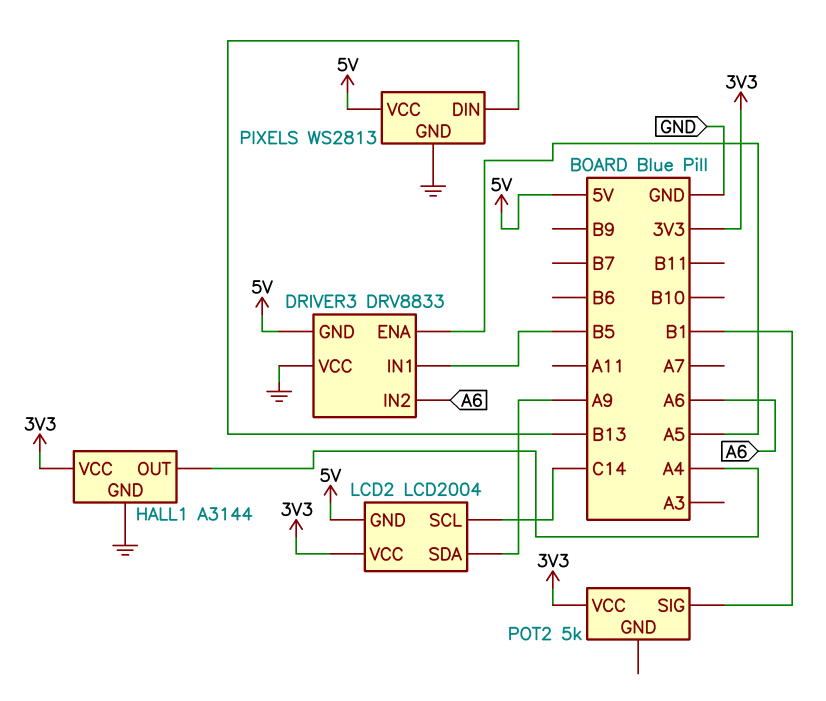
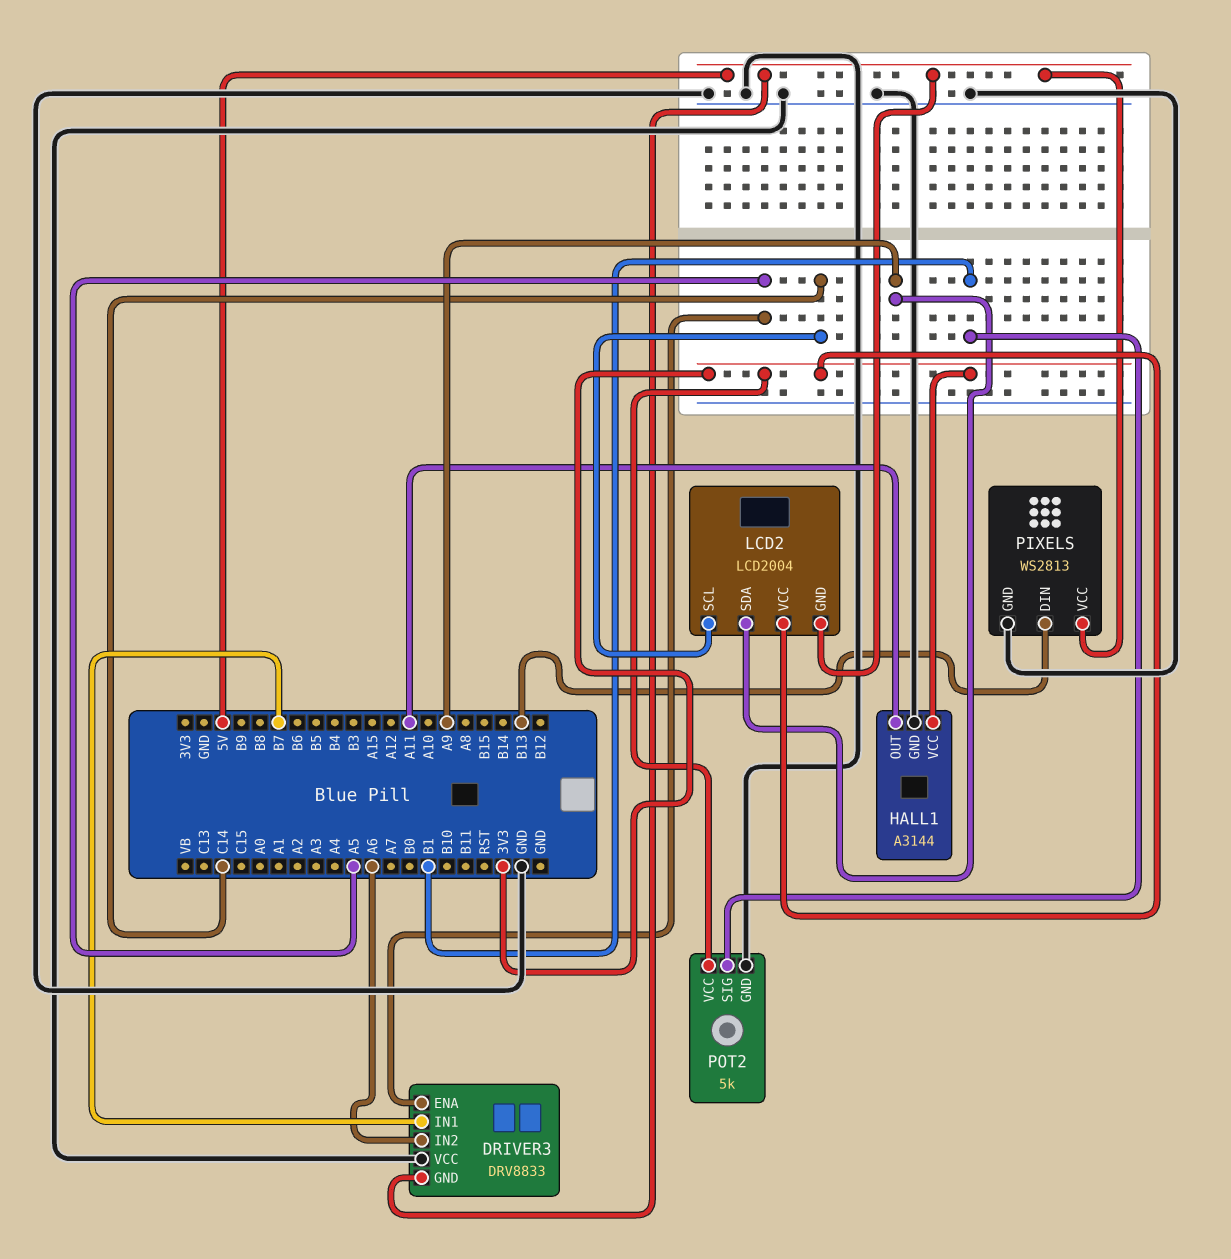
DRIVER3 pin IN1: B5 -> B7
HALL1 pin OUT: A4 -> A11
POT2 pin GND: none -> GND

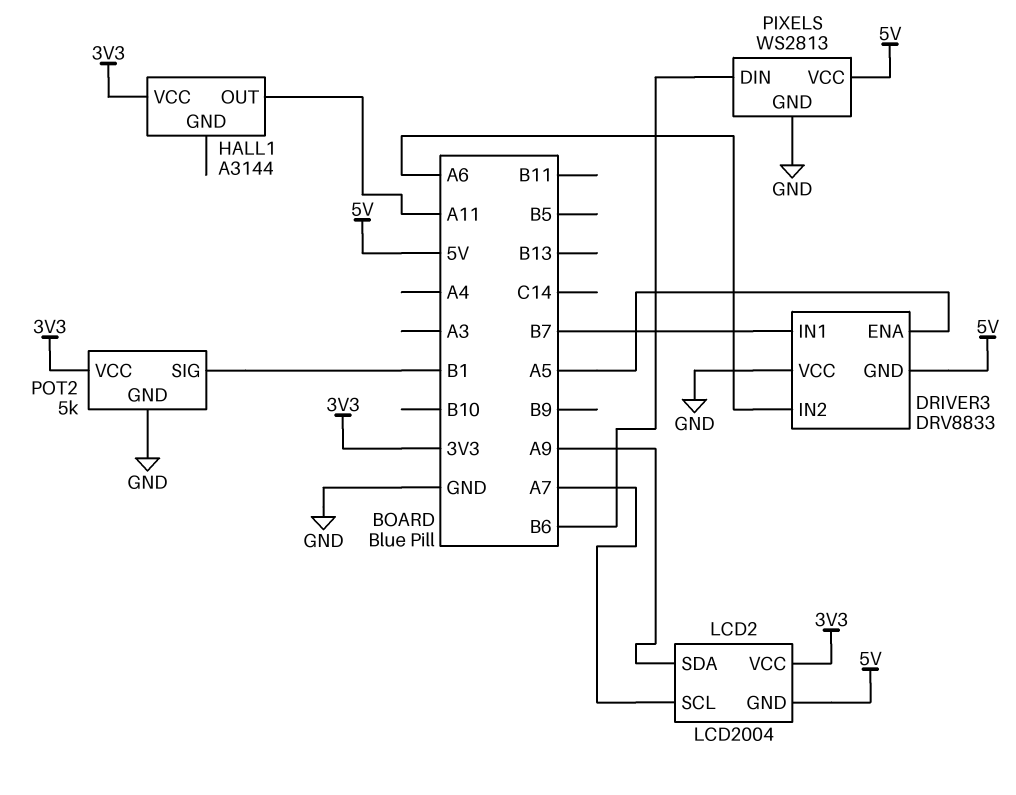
HALL1 pin GND: GND -> none
LCD2 pin SCL: C14 -> A7
PIXELS pin DIN: B13 -> B6

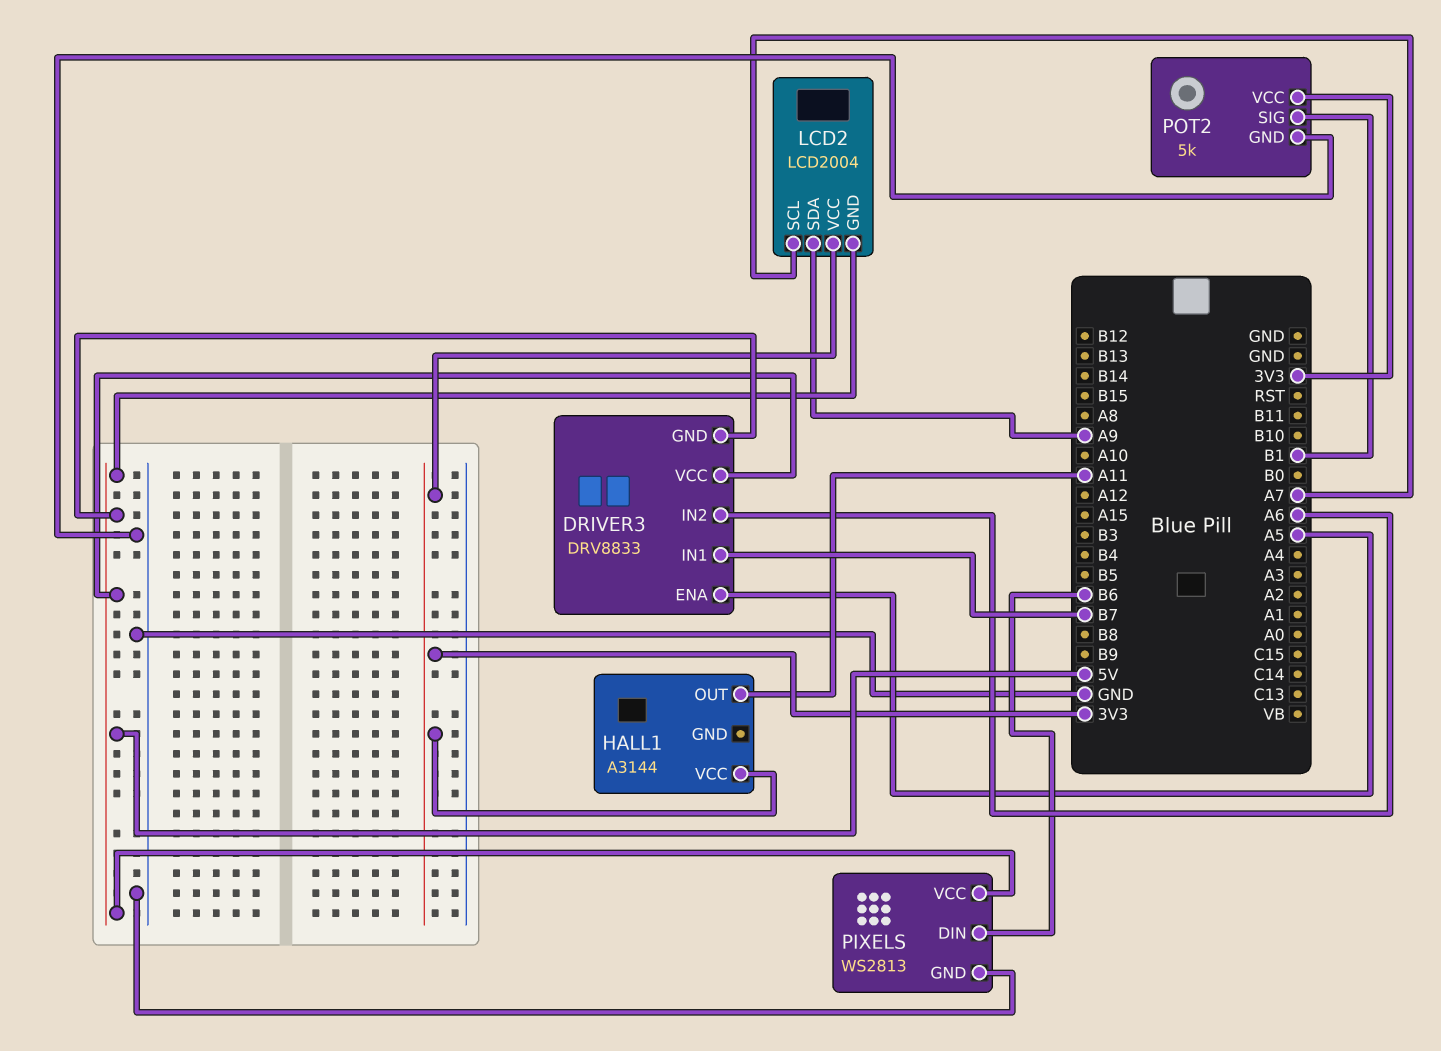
DRIVER3 pin VCC: GND -> 5V

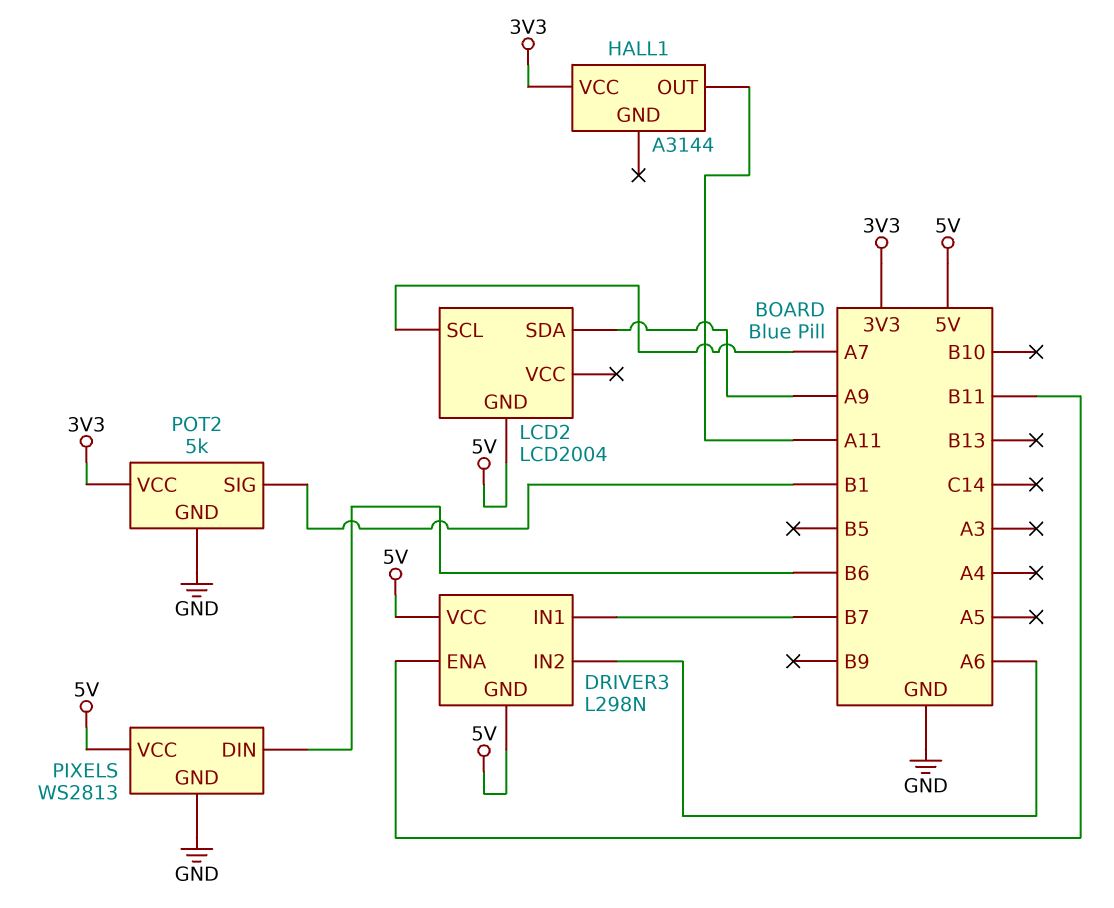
DRIVER3: DRV8833 -> L298N
DRIVER3 pin ENA: A5 -> B11
LCD2 pin VCC: 3V3 -> none

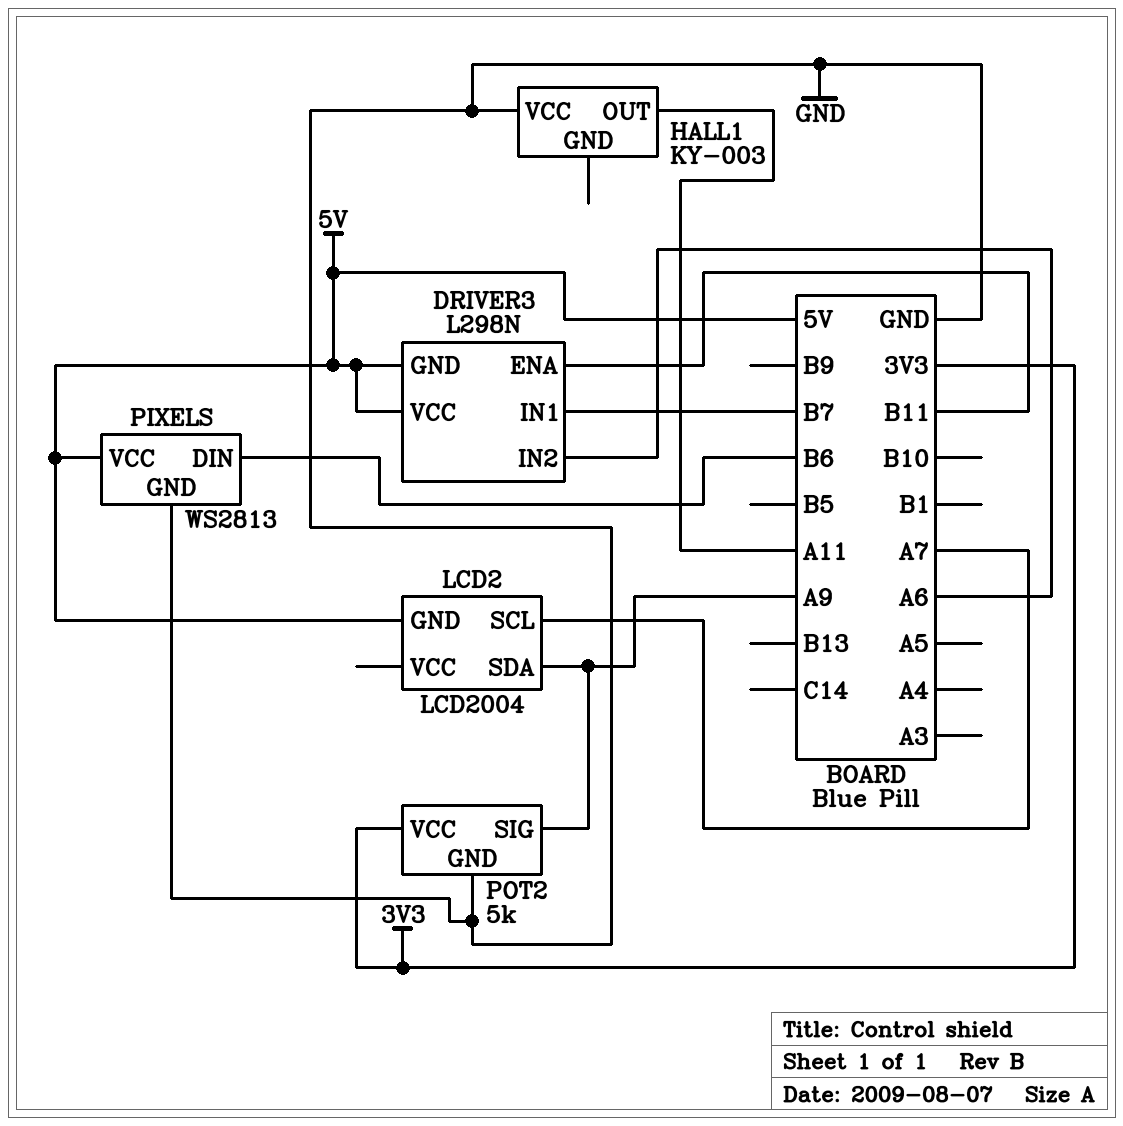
HALL1: A3144 -> KY-003
HALL1 pin VCC: 3V3 -> GND
POT2 pin SIG: B1 -> A9

